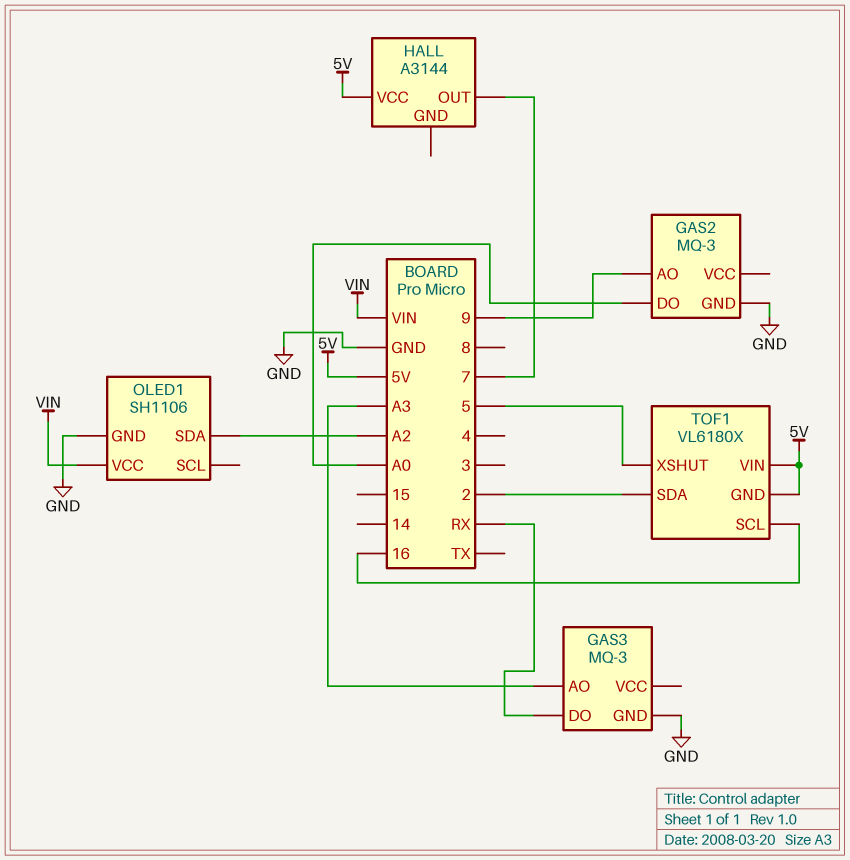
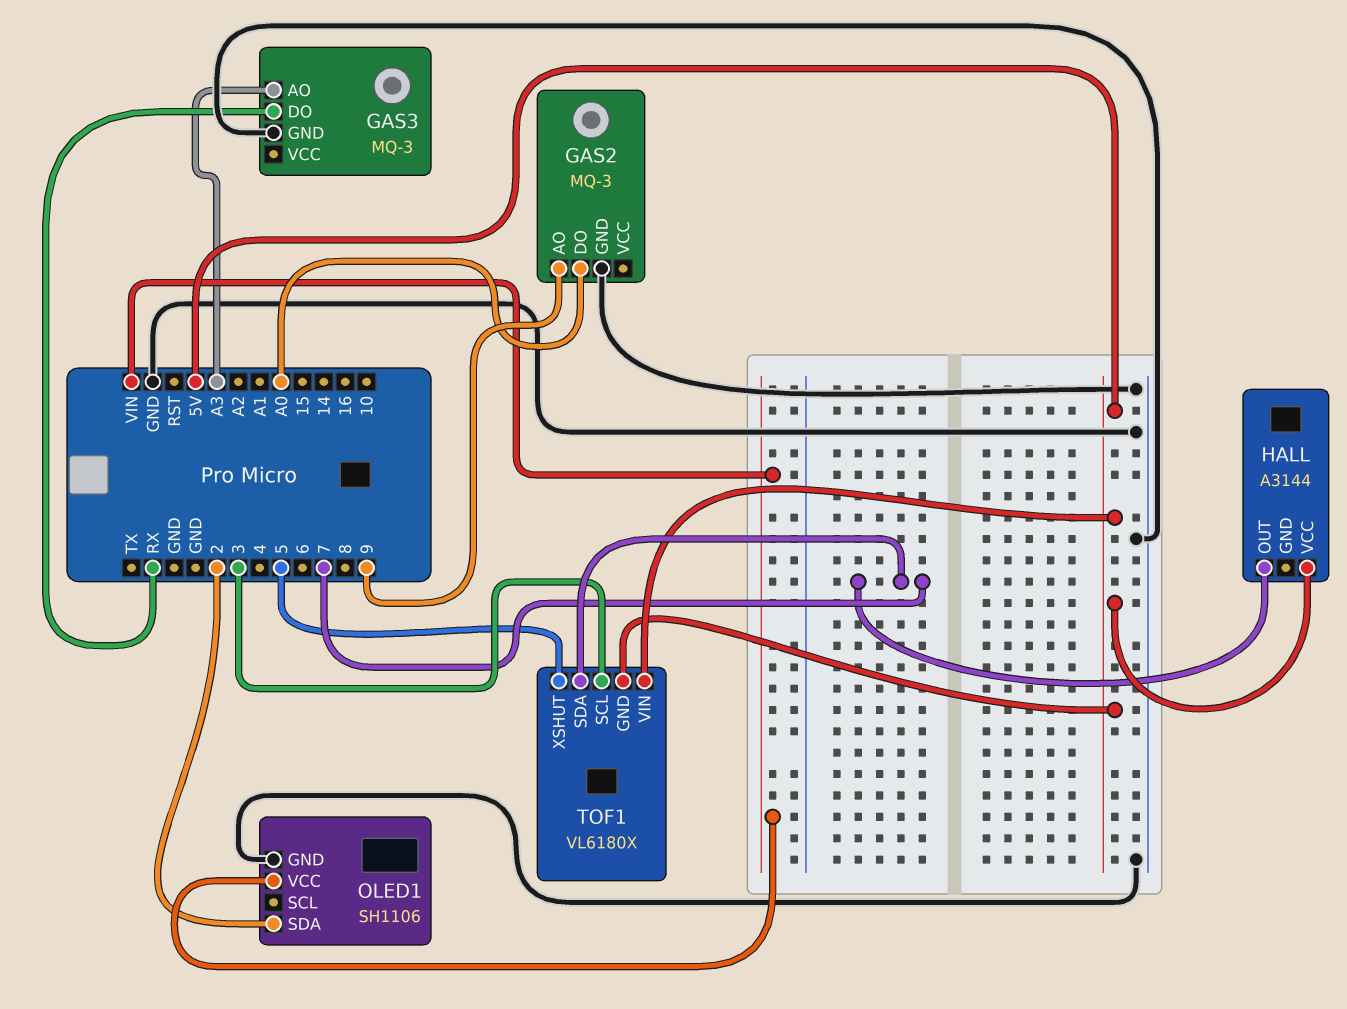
OLED1 pin SDA: A2 -> 2
TOF1 pin SCL: 16 -> 3
TOF1 pin SDA: 2 -> 7

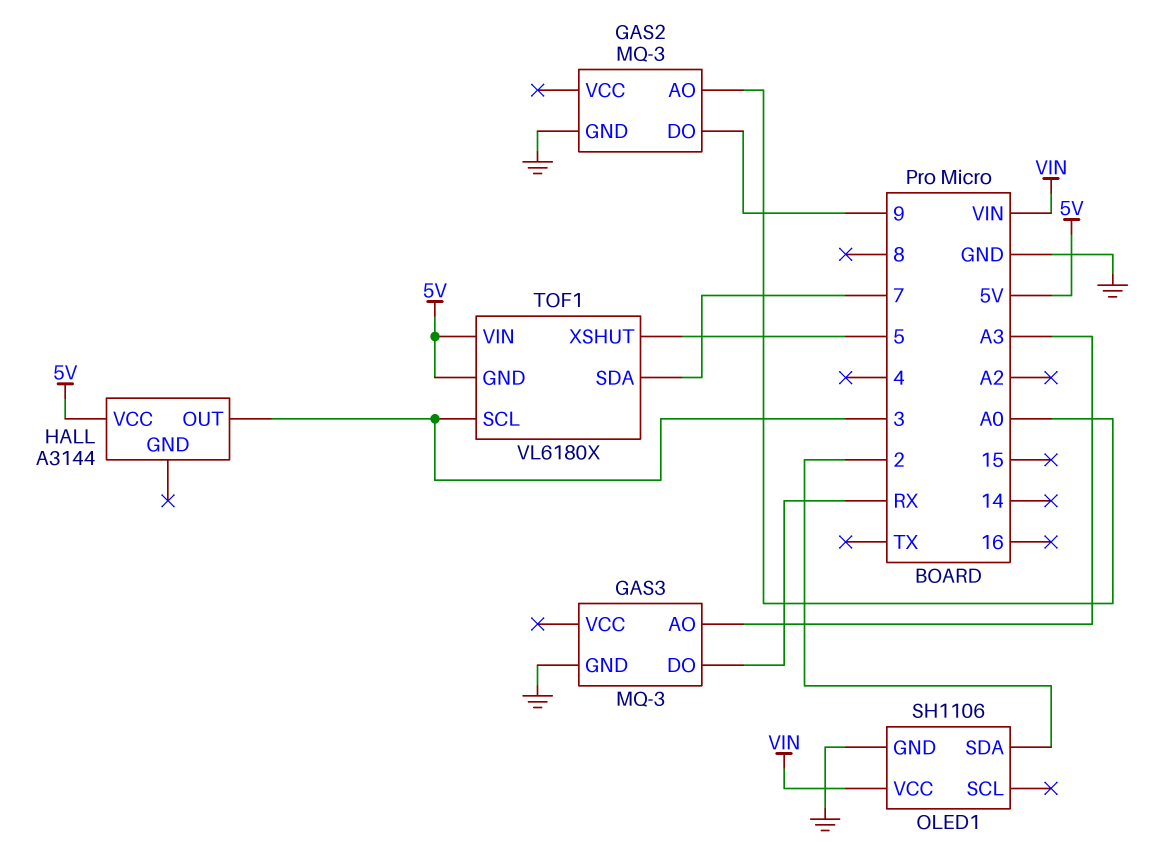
GAS2 pin AO: 9 -> A0
GAS2 pin DO: A0 -> 9
HALL pin OUT: 7 -> 3

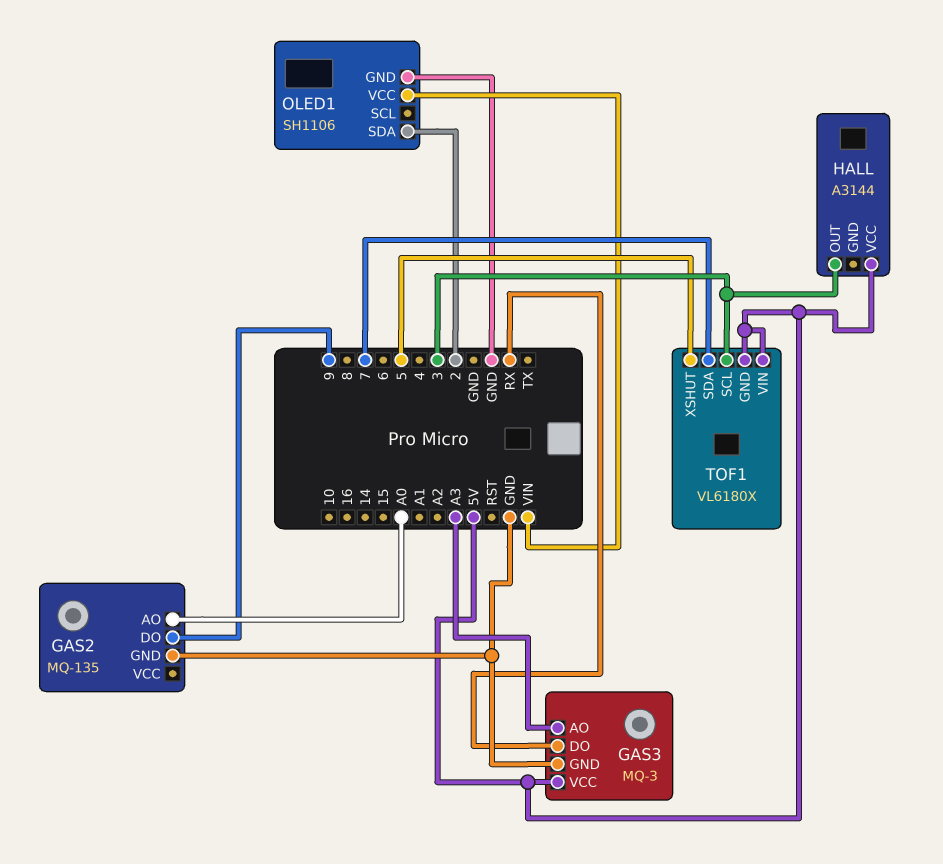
GAS2: MQ-3 -> MQ-135
GAS3 pin VCC: none -> 5V

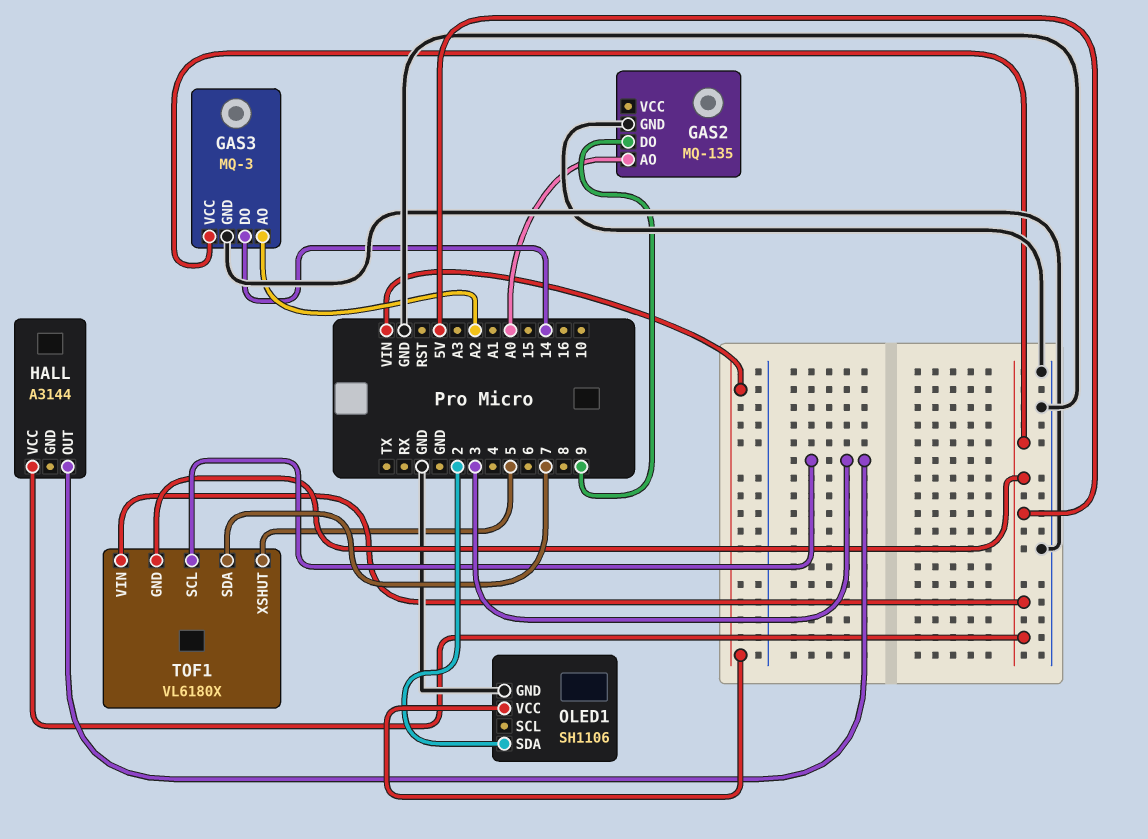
GAS3 pin AO: A3 -> A2
GAS3 pin DO: RX -> 14

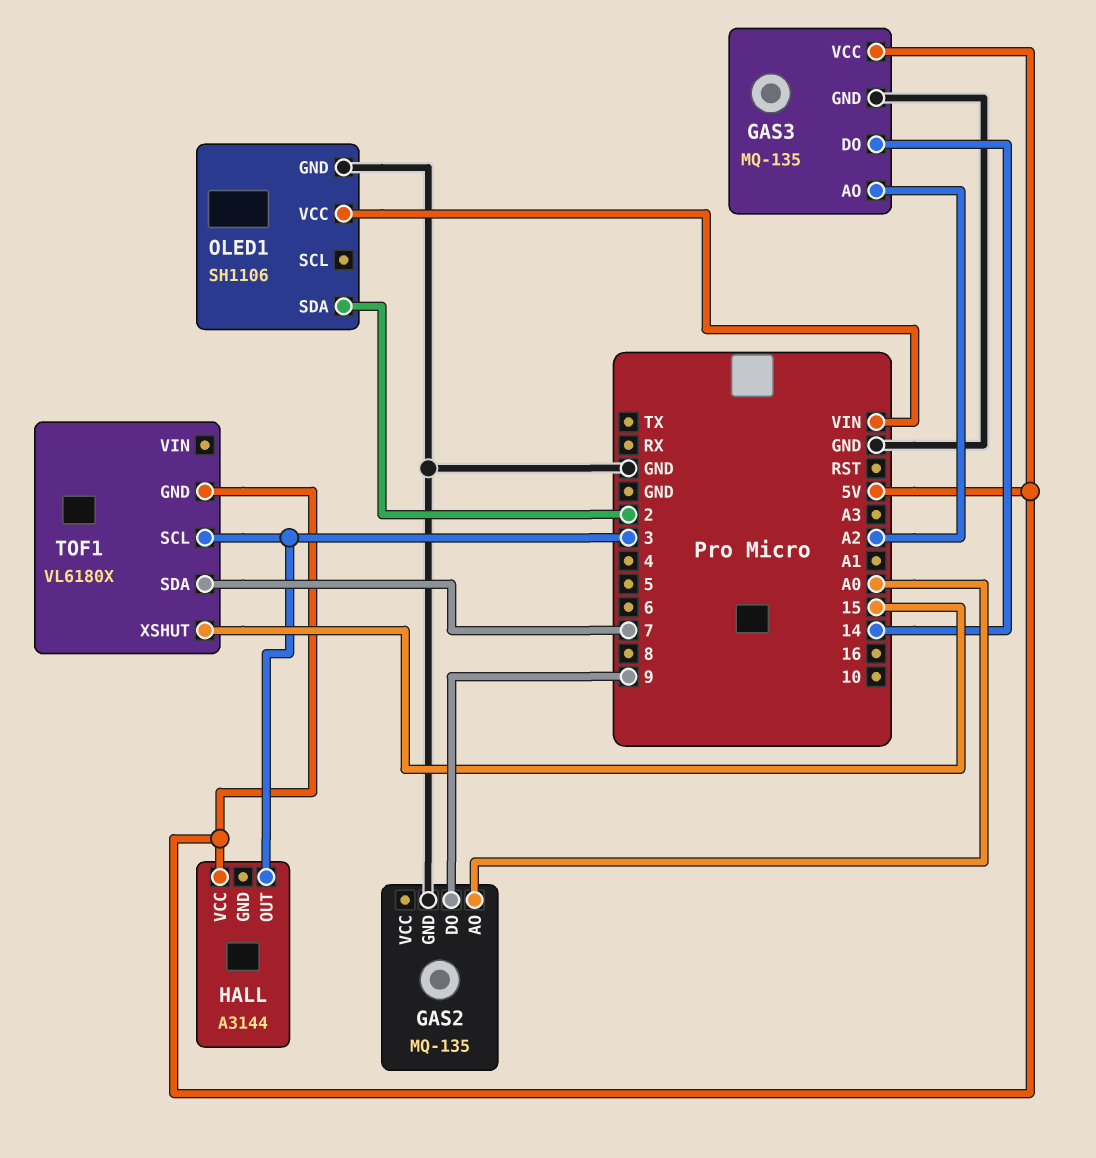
GAS3: MQ-3 -> MQ-135
TOF1 pin VIN: 5V -> none
TOF1 pin XSHUT: 5 -> 15

